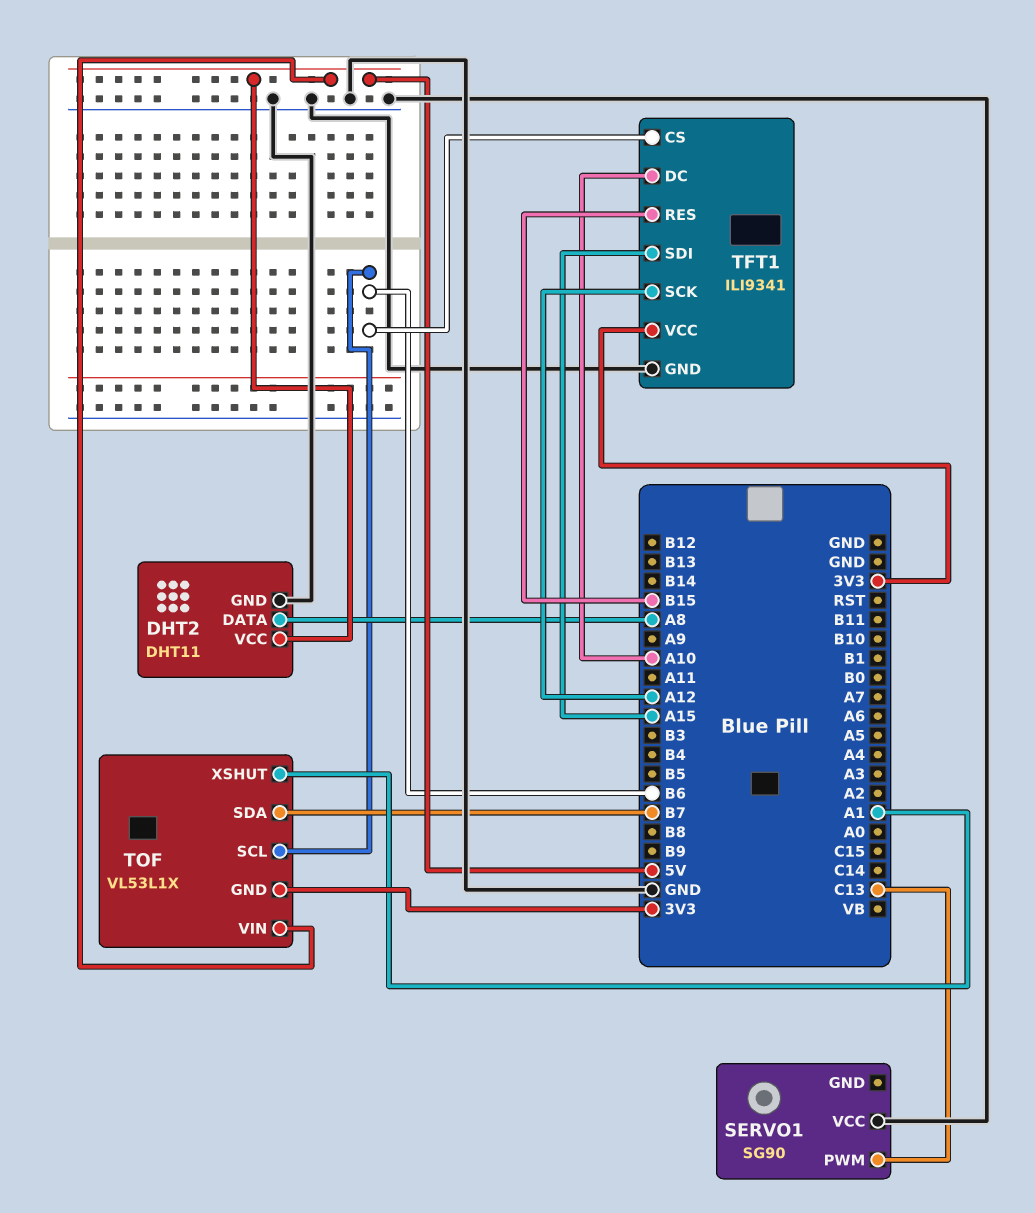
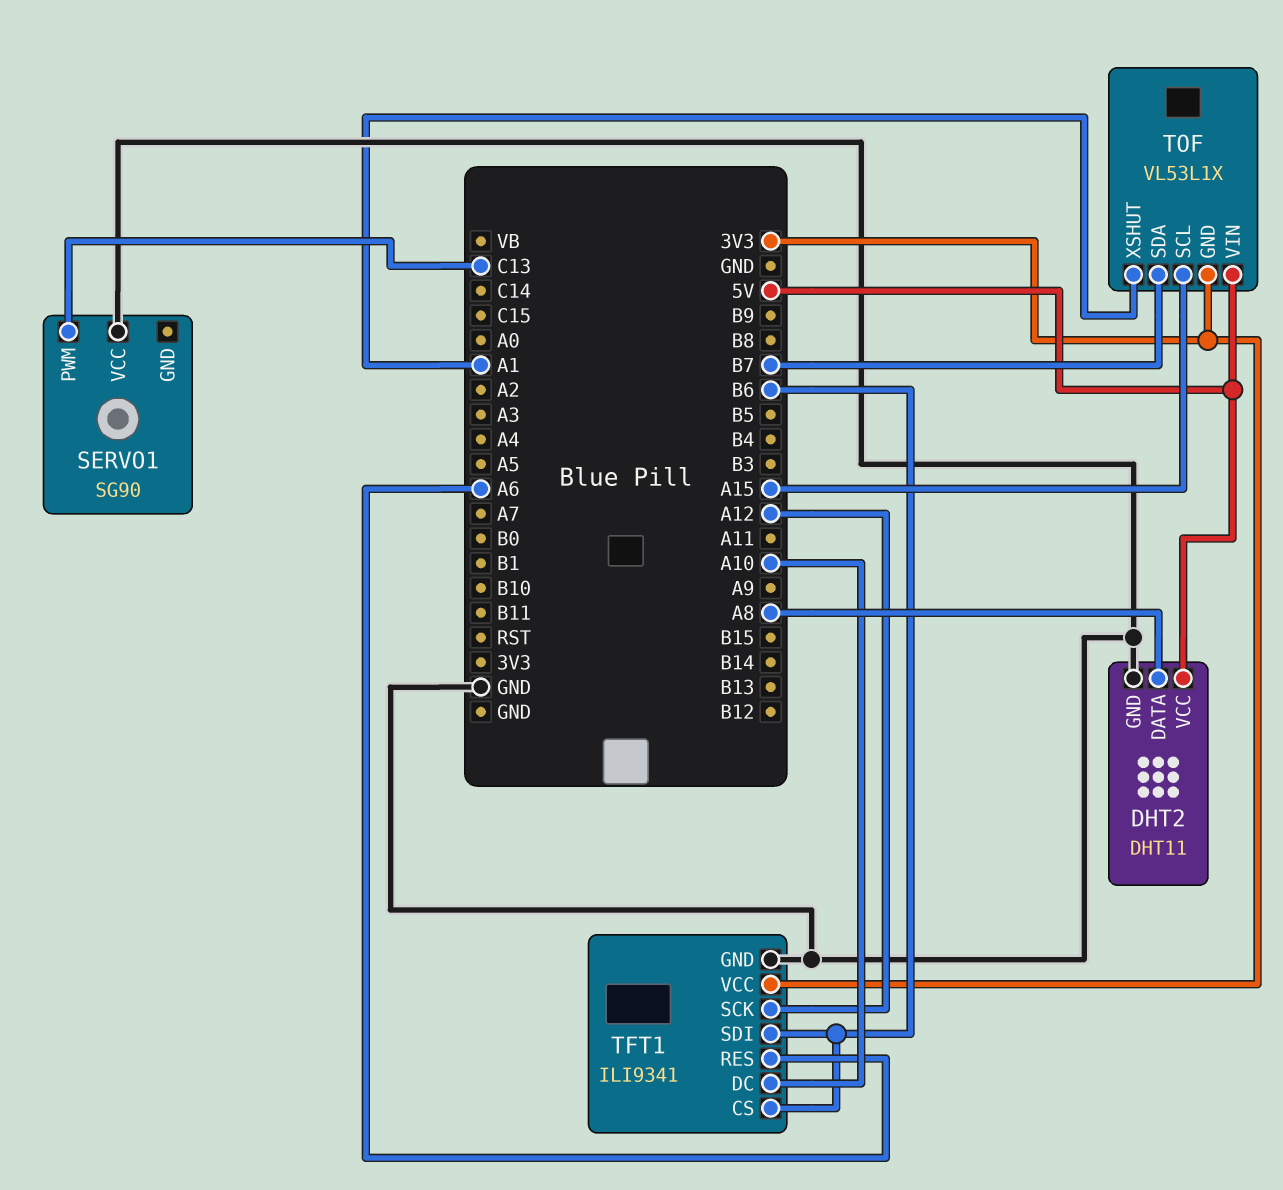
TFT1 pin RES: B15 -> A6
TFT1 pin SDI: A15 -> B6
TOF pin SCL: B6 -> A15

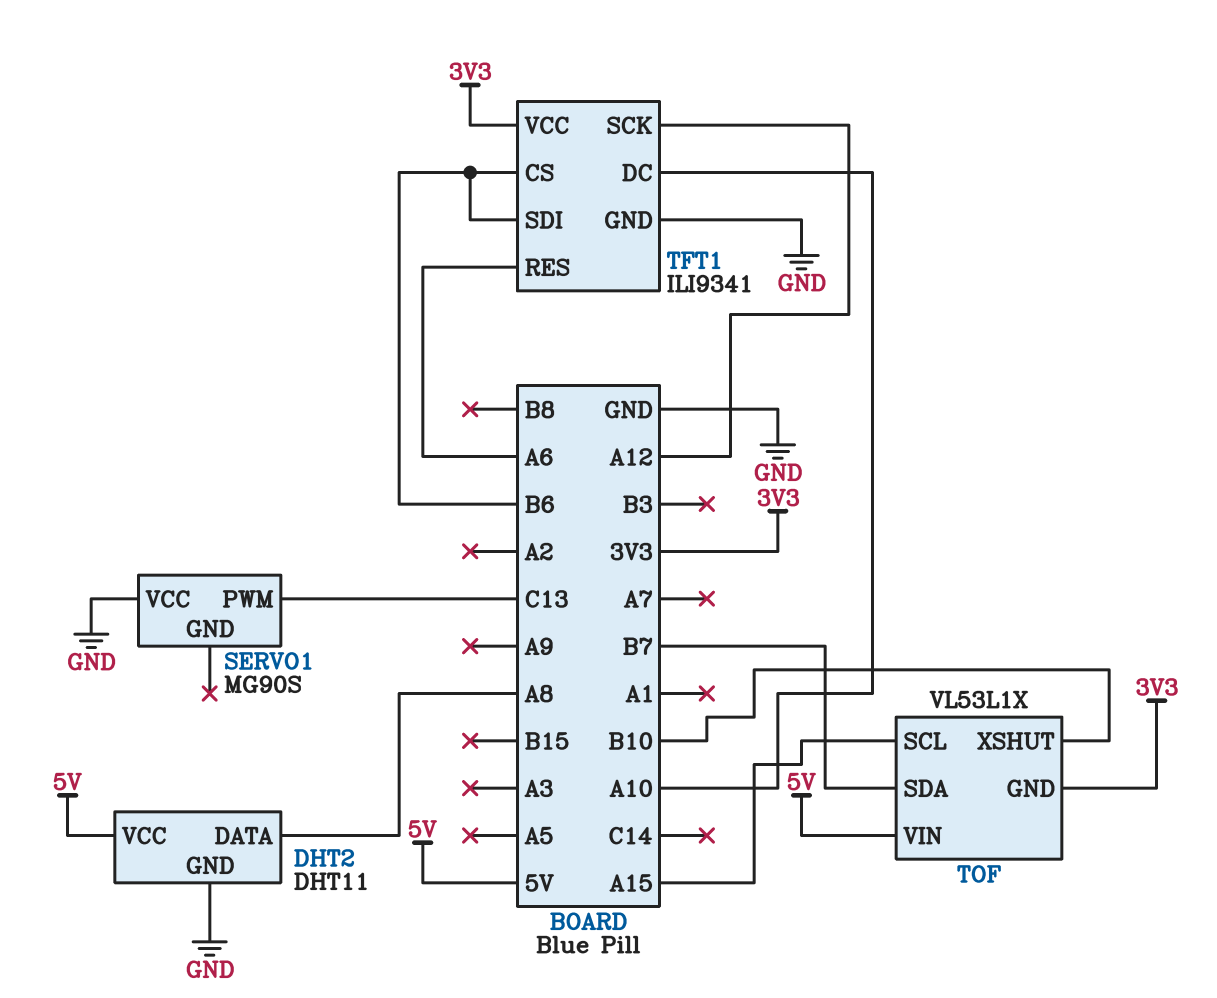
SERVO1: SG90 -> MG90S
TOF pin XSHUT: A1 -> B10

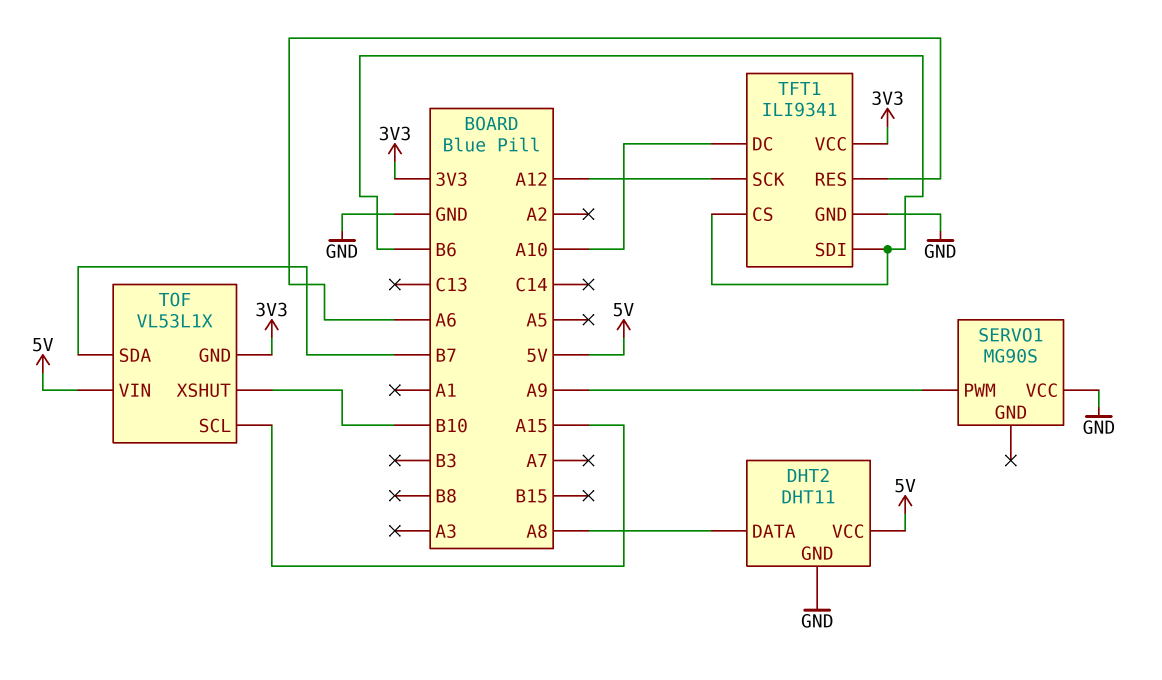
SERVO1 pin PWM: C13 -> A9

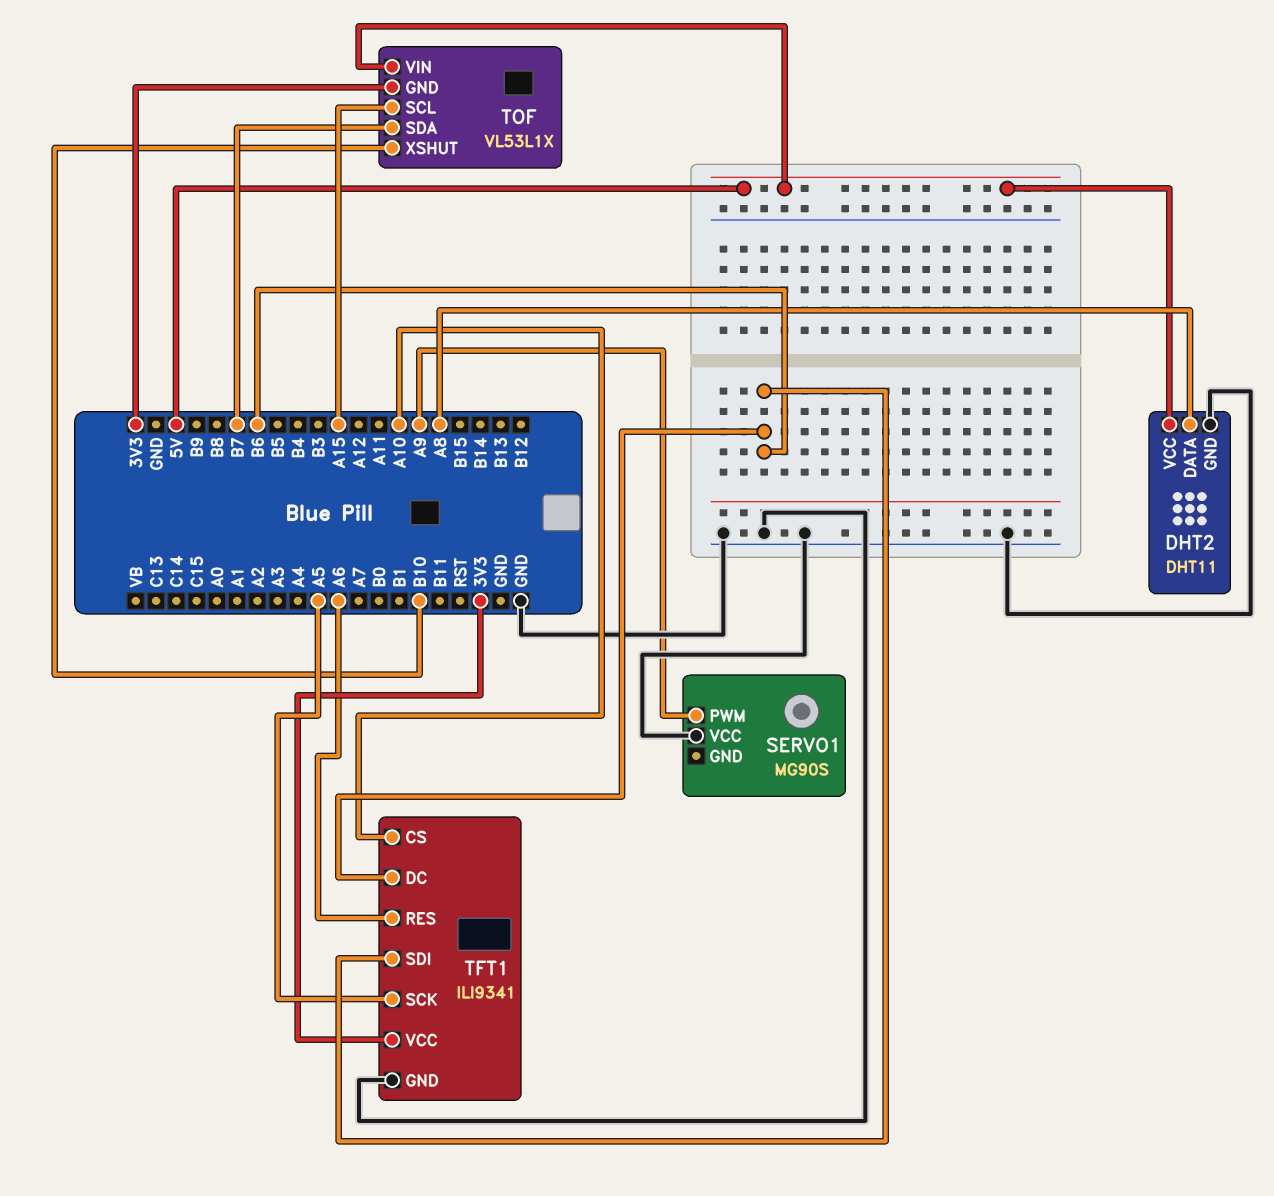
TFT1 pin CS: B6 -> A10
TFT1 pin DC: A10 -> B6
TFT1 pin SCK: A12 -> A5

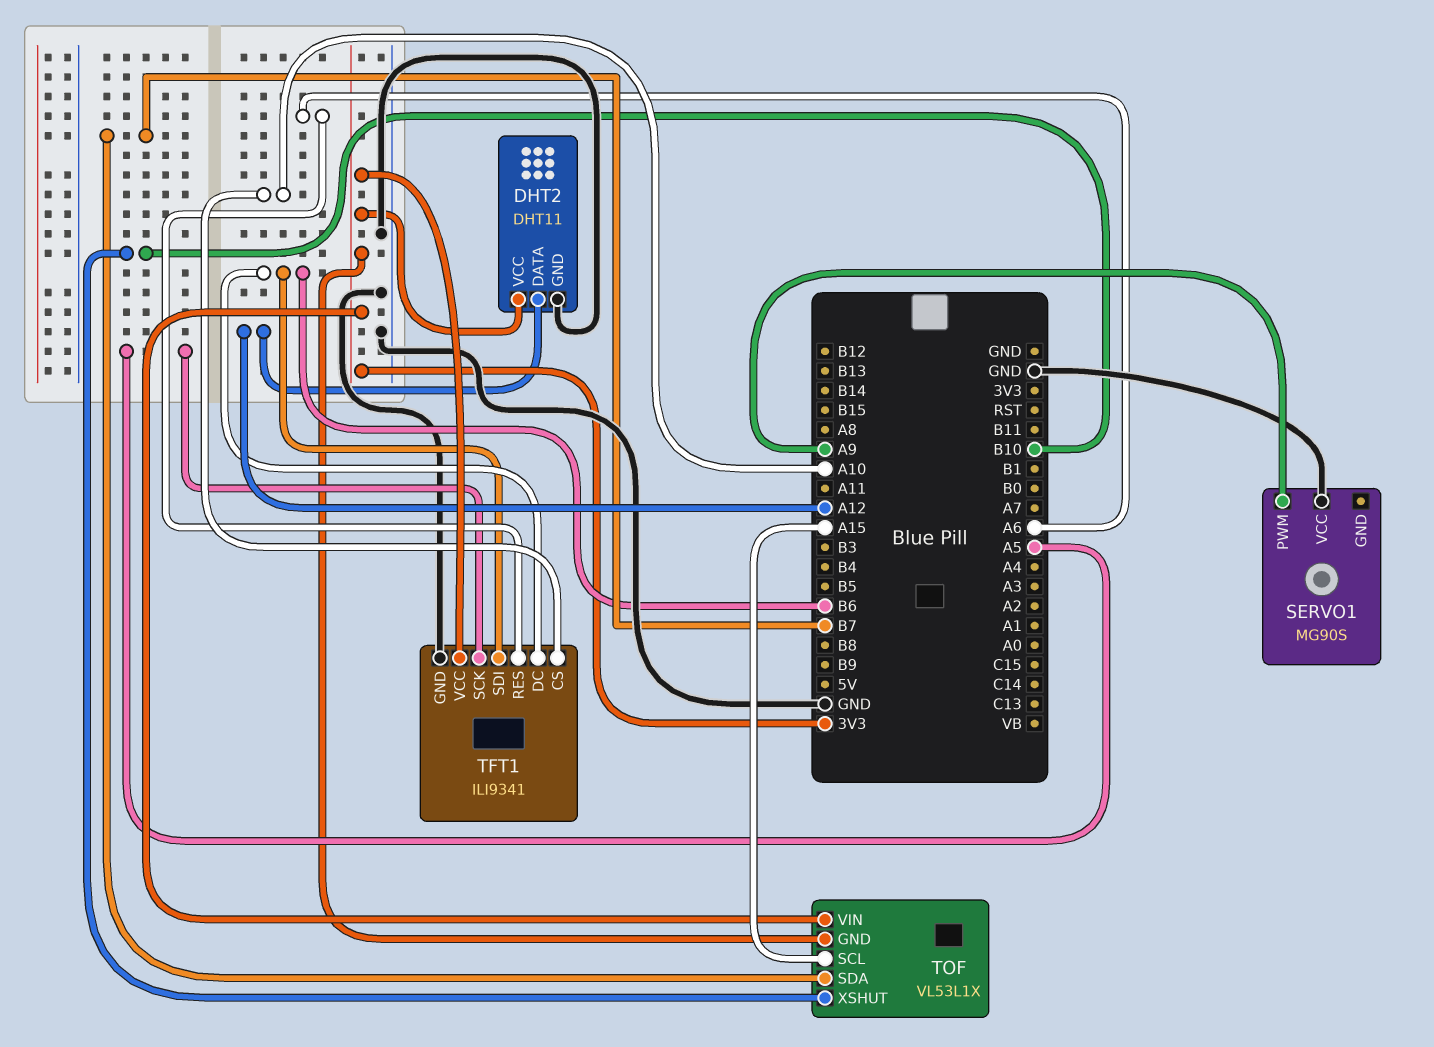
DHT2 pin DATA: A8 -> A12
DHT2 pin VCC: 5V -> 3V3
TOF pin VIN: 5V -> 3V3

